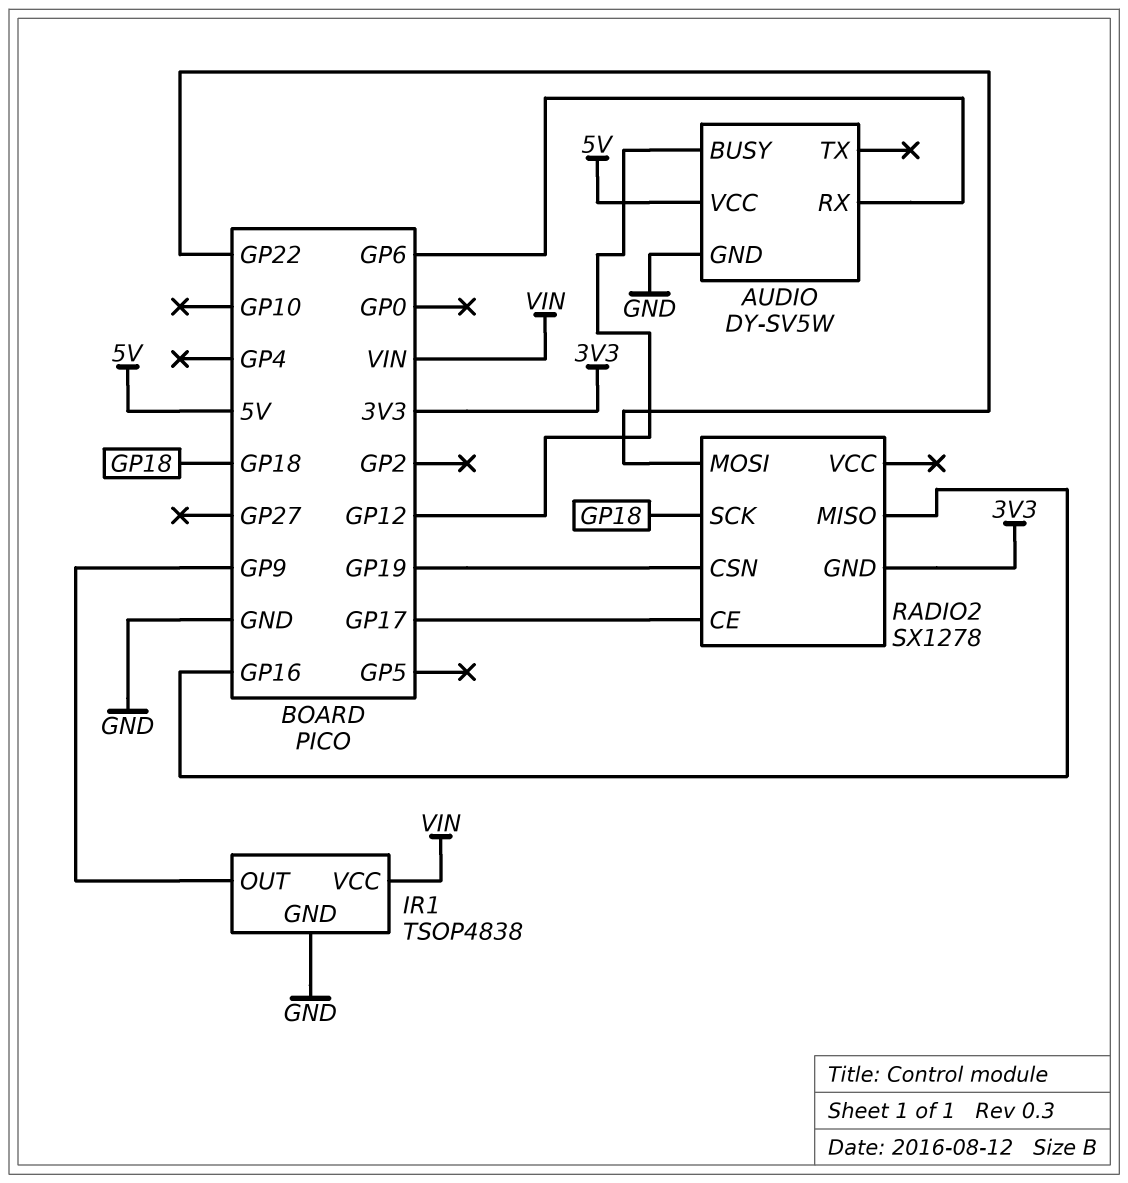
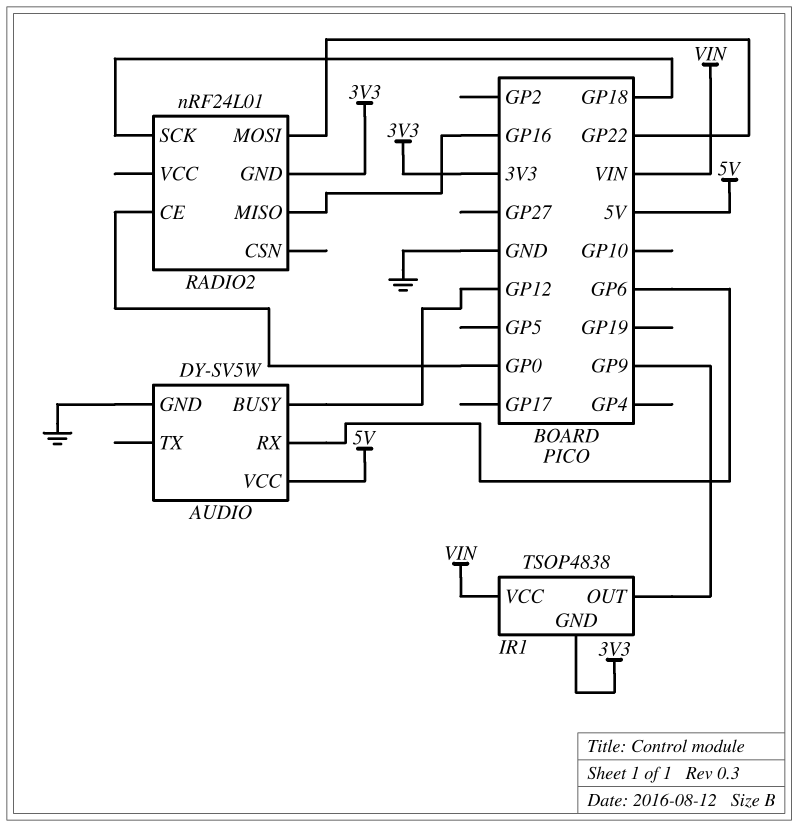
IR1 pin GND: GND -> 3V3
RADIO2: SX1278 -> nRF24L01
RADIO2 pin CE: GP17 -> GP0
RADIO2 pin CSN: GP19 -> none

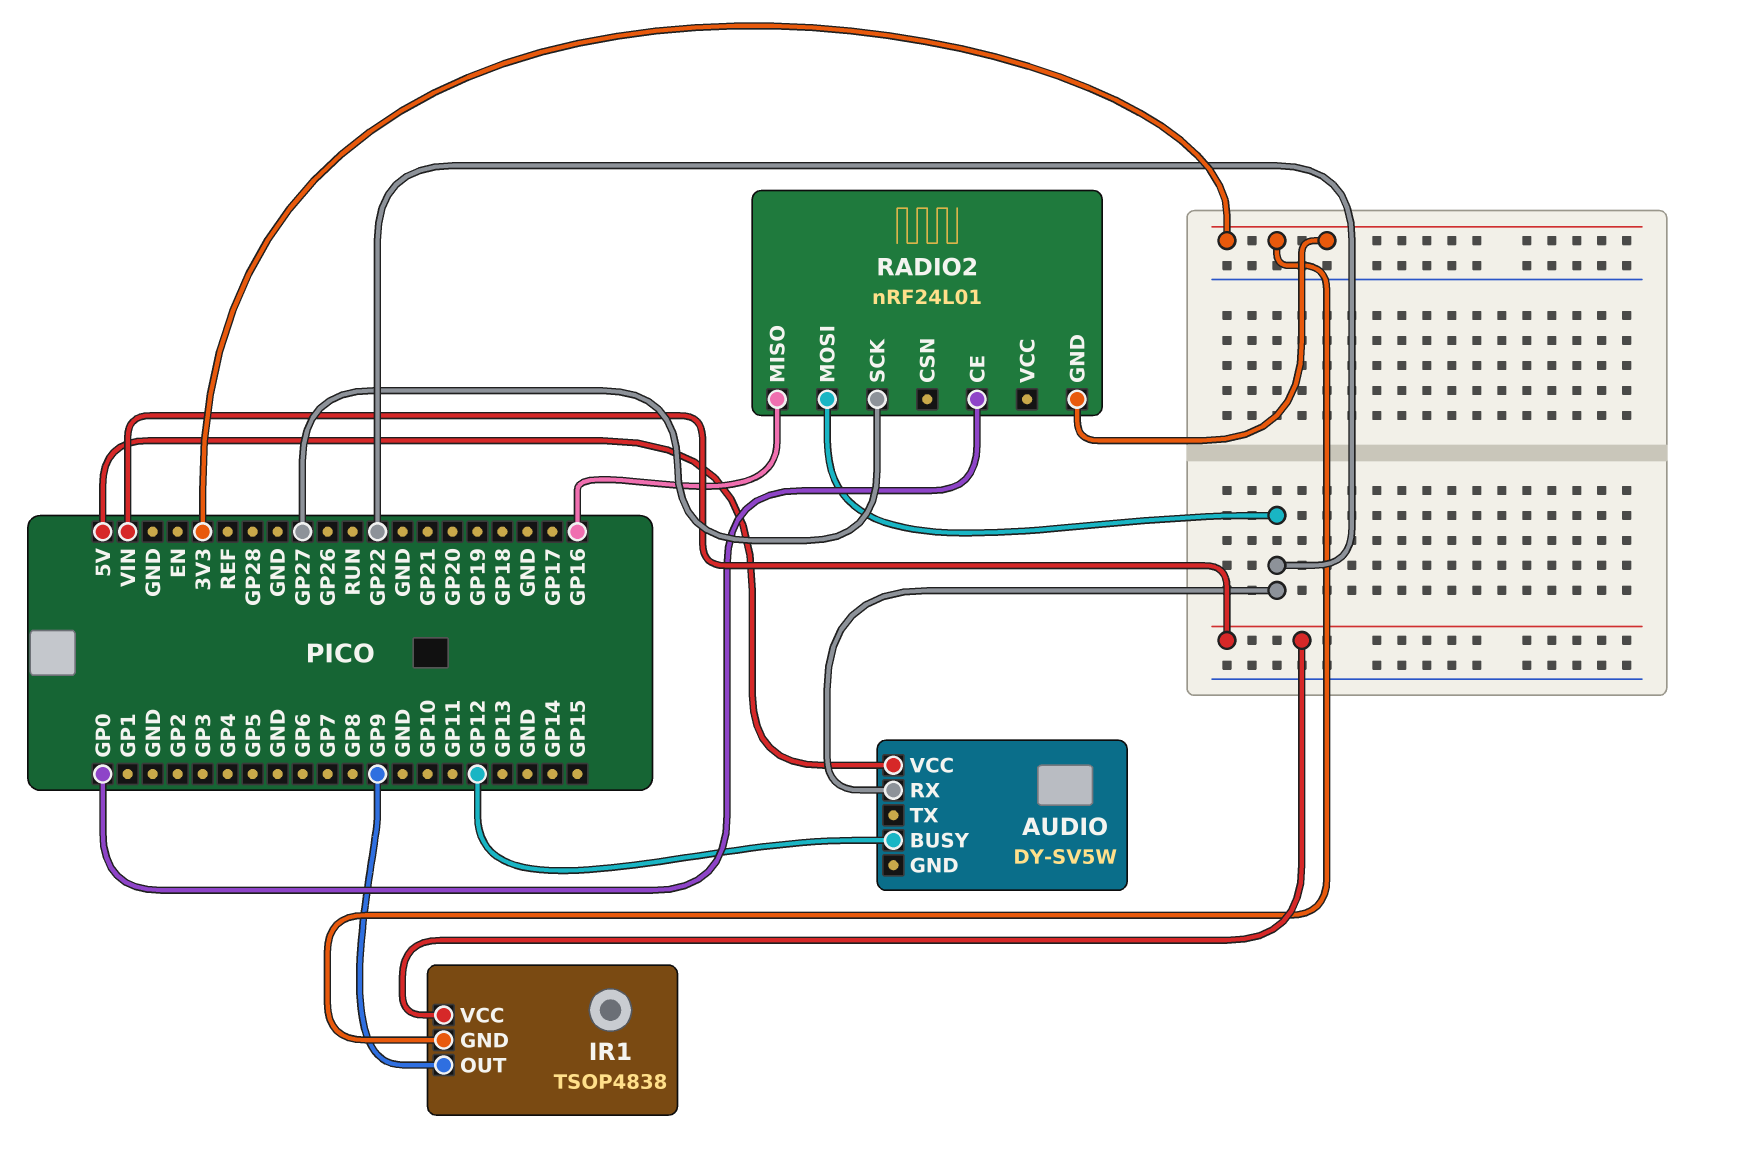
AUDIO pin GND: GND -> none
AUDIO pin RX: GP6 -> GP22
RADIO2 pin SCK: GP18 -> GP27

